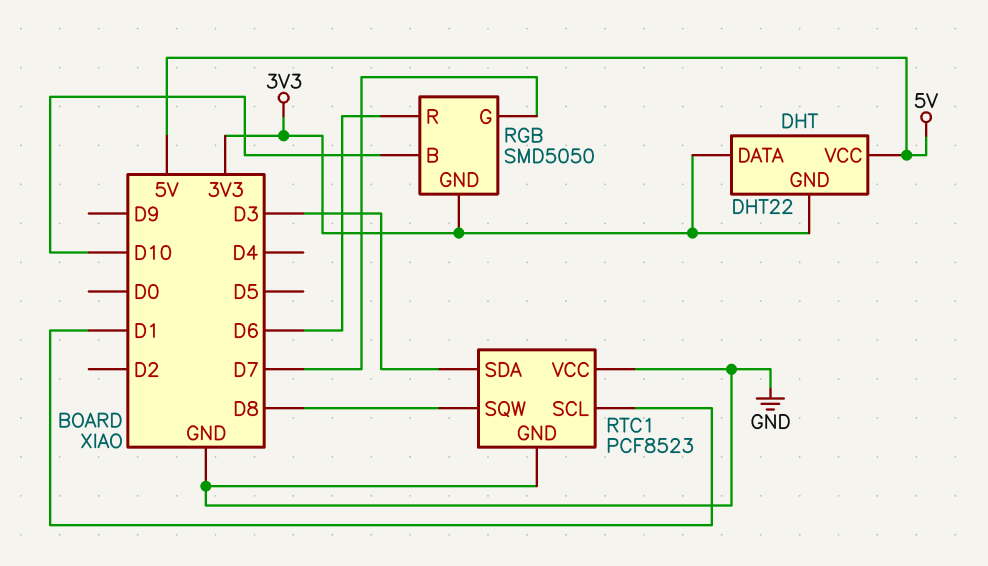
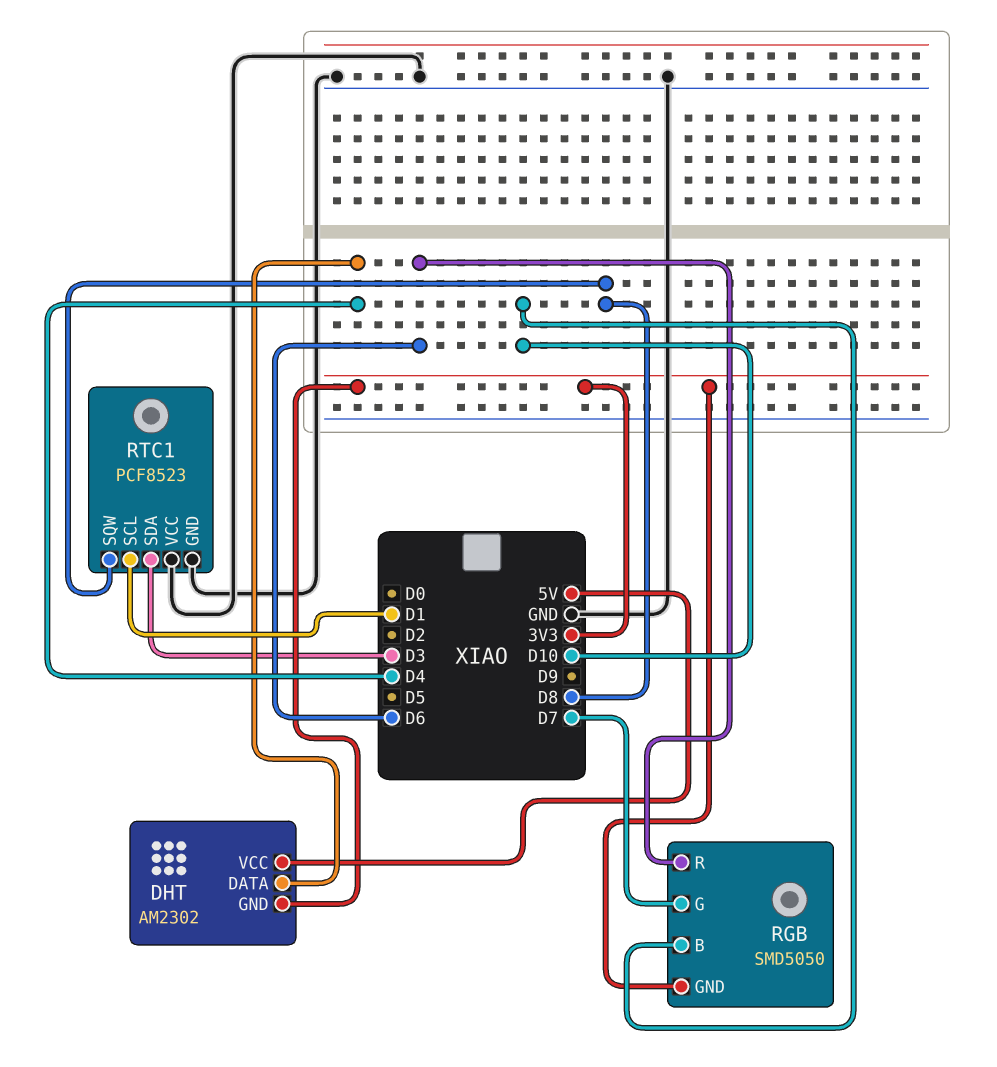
DHT: DHT22 -> AM2302
DHT pin DATA: 3V3 -> D4

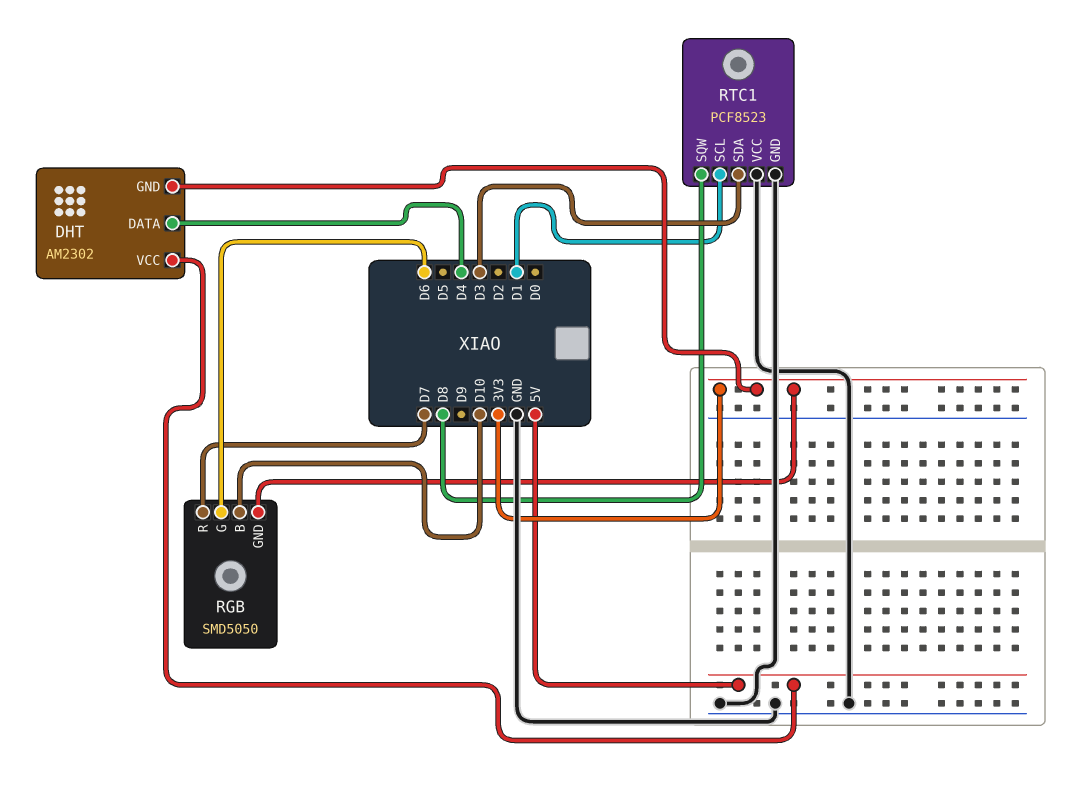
RGB pin G: D7 -> D6
RGB pin R: D6 -> D7

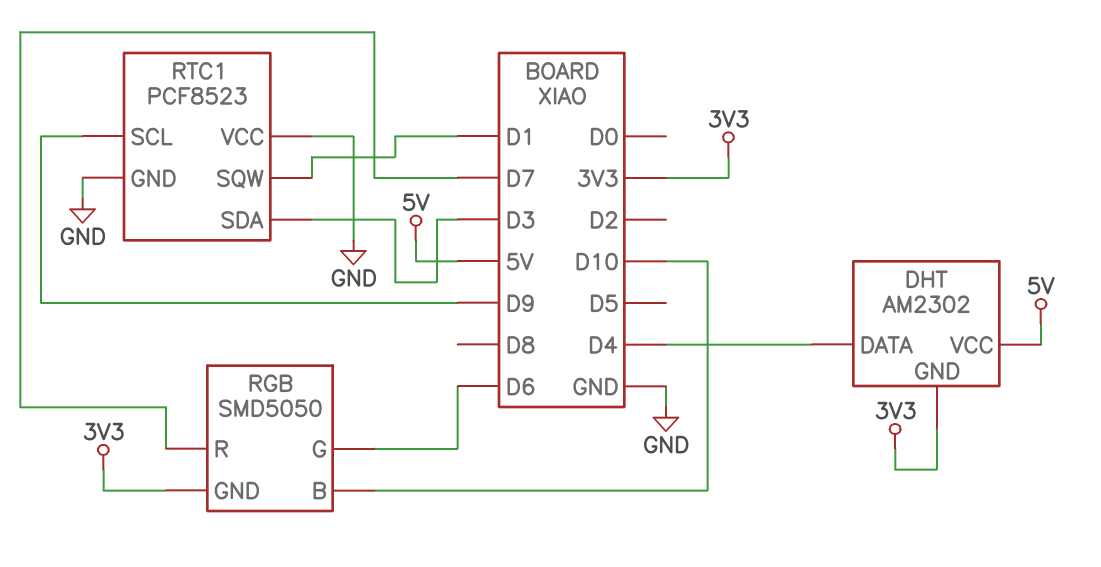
RTC1 pin SCL: D1 -> D9
RTC1 pin SQW: D8 -> D1

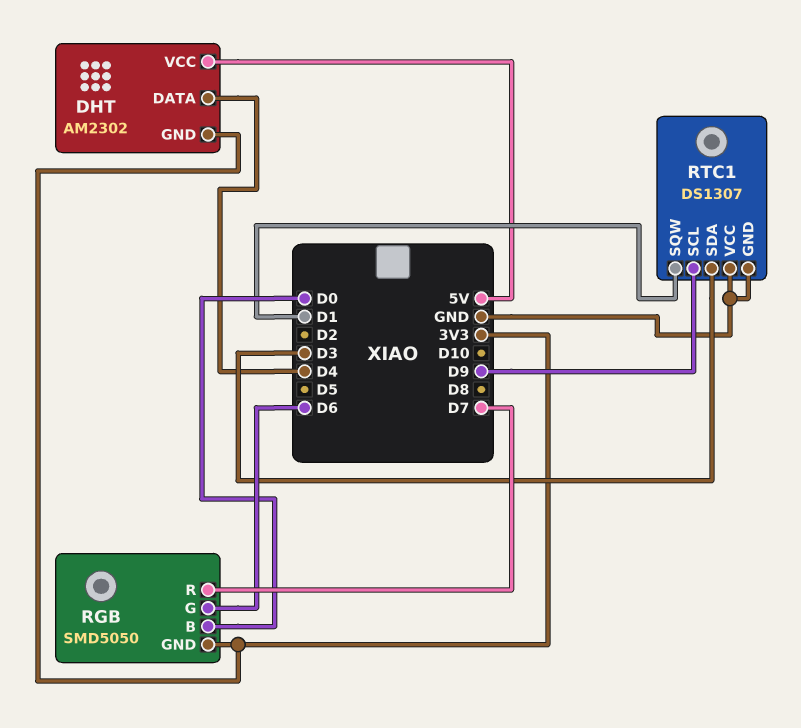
RGB pin B: D10 -> D0
RTC1: PCF8523 -> DS1307

